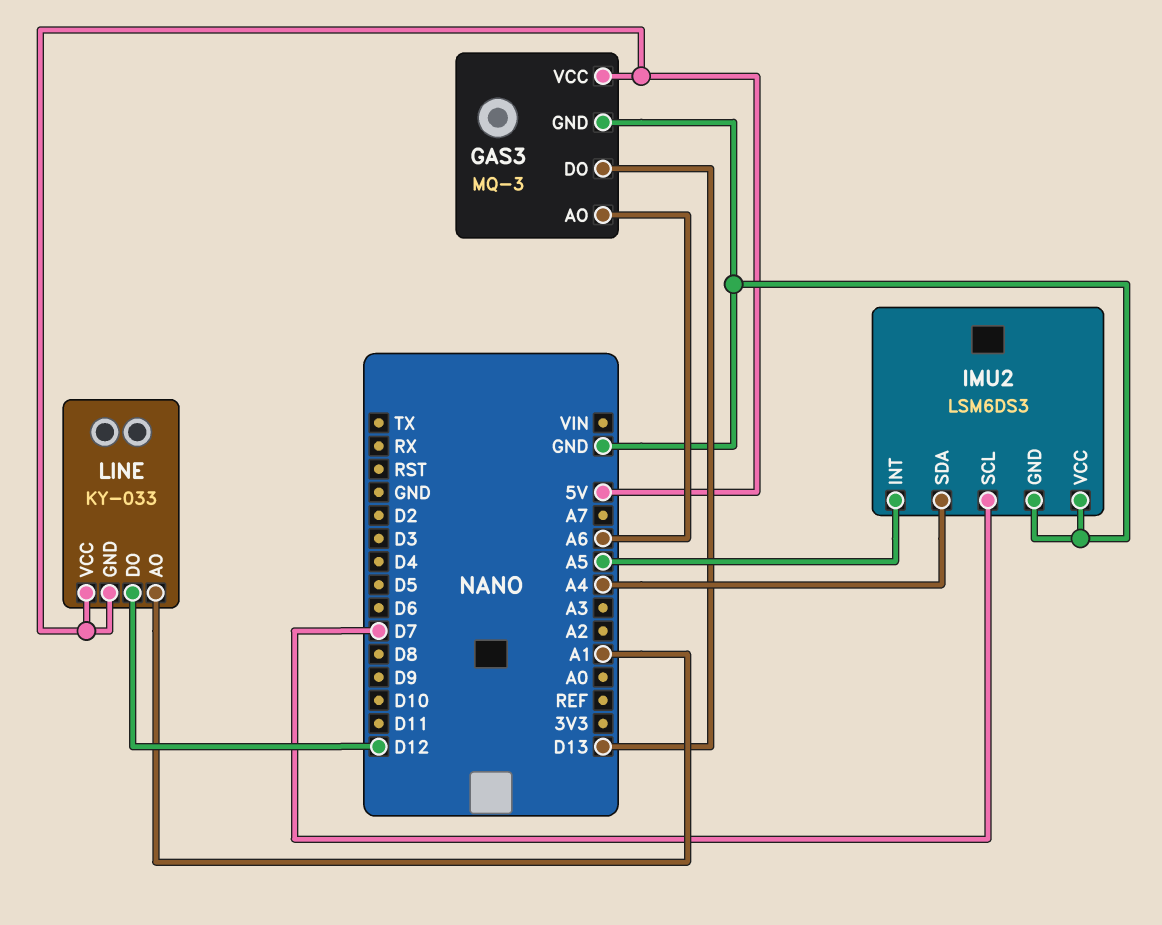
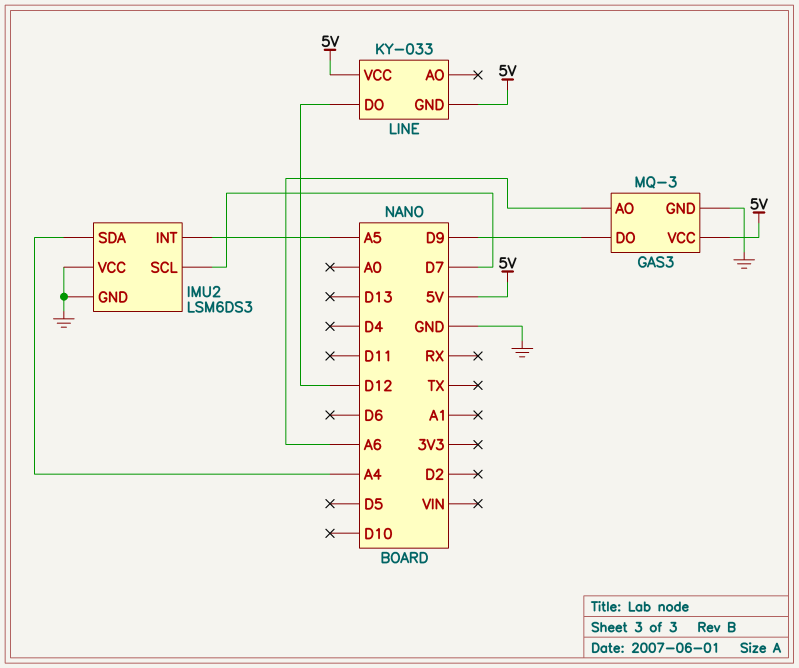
GAS3 pin DO: D13 -> D9
LINE pin AO: A1 -> none

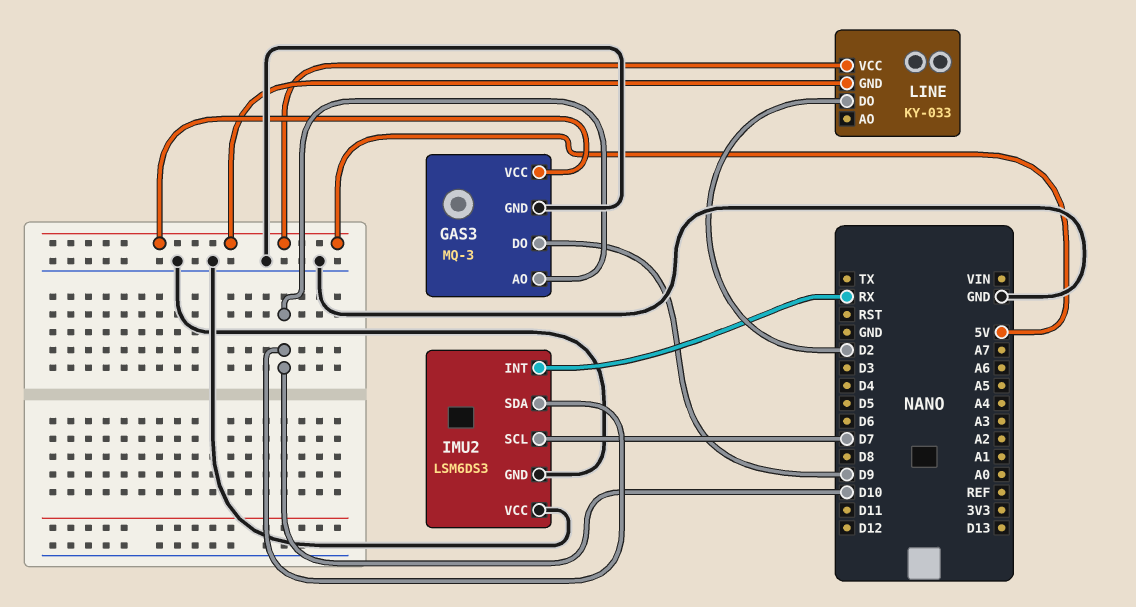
GAS3 pin AO: A6 -> D10
IMU2 pin INT: A5 -> RX
IMU2 pin SDA: A4 -> D10
LINE pin DO: D12 -> D2

